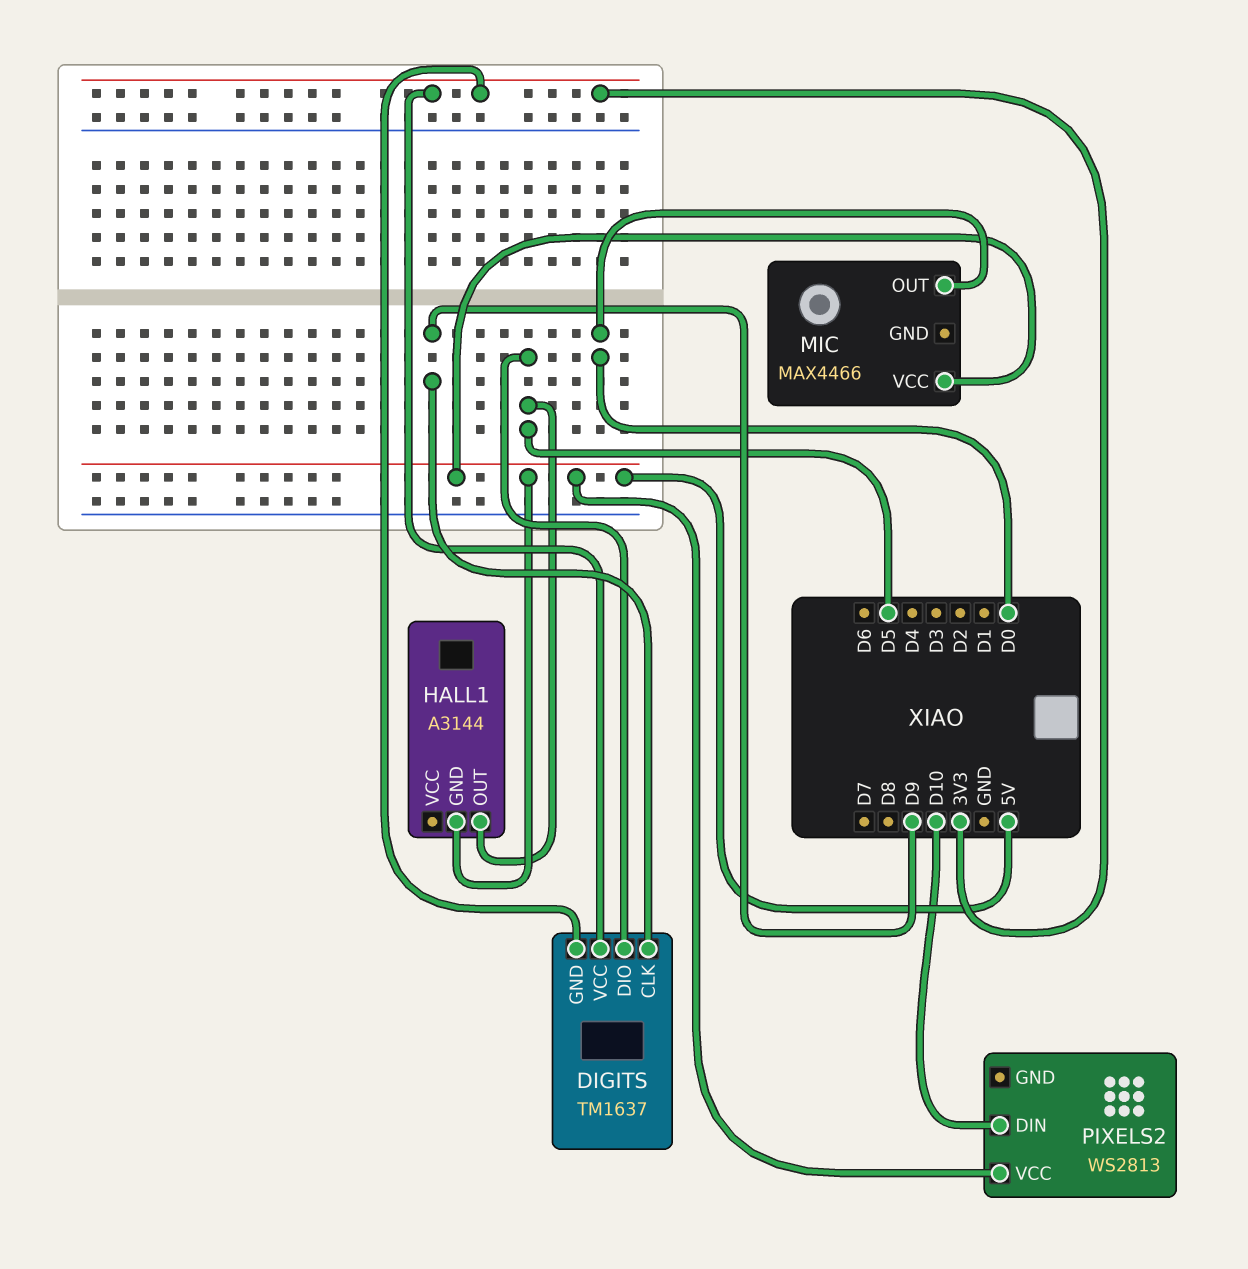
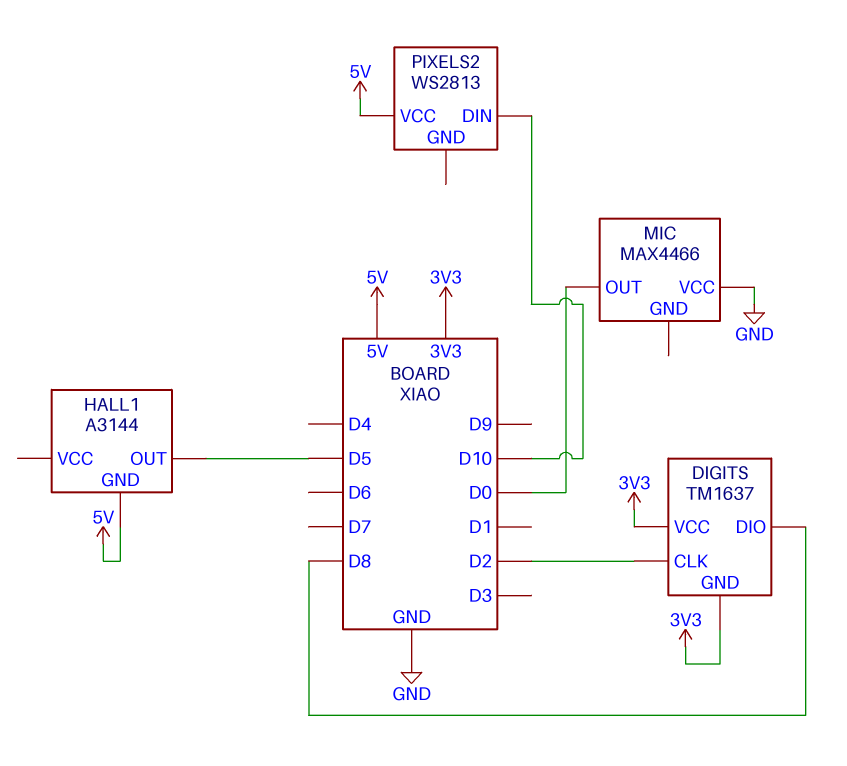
DIGITS pin CLK: D9 -> D2
DIGITS pin DIO: D5 -> D8
MIC pin VCC: 5V -> GND

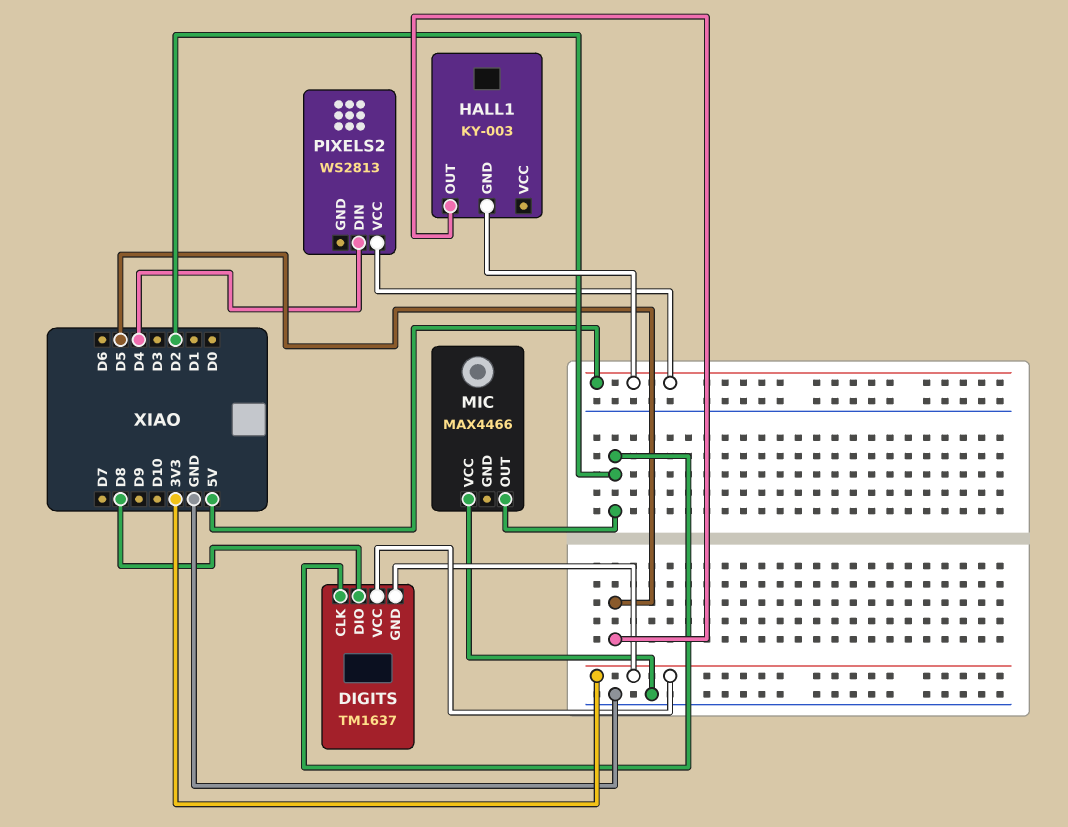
HALL1: A3144 -> KY-003
MIC pin OUT: D0 -> D2
PIXELS2 pin DIN: D10 -> D4

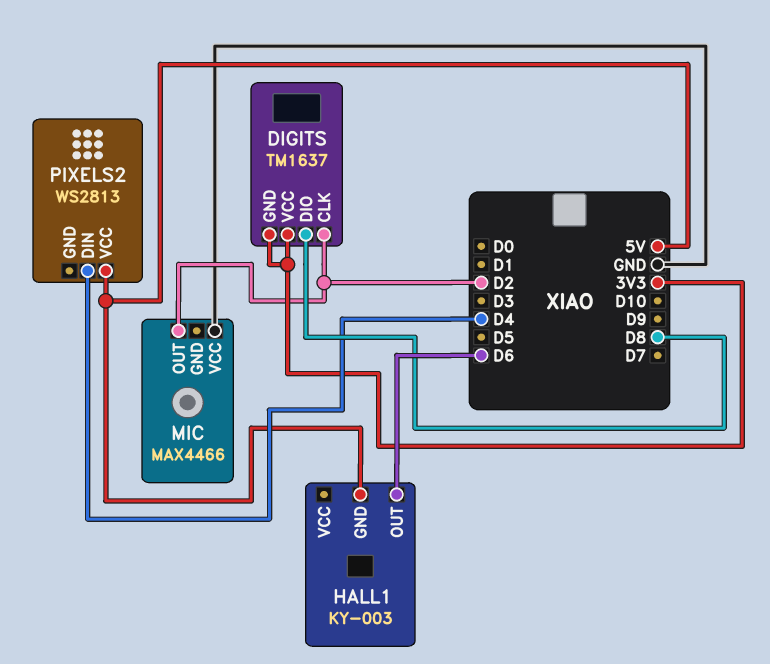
HALL1 pin OUT: D5 -> D6

